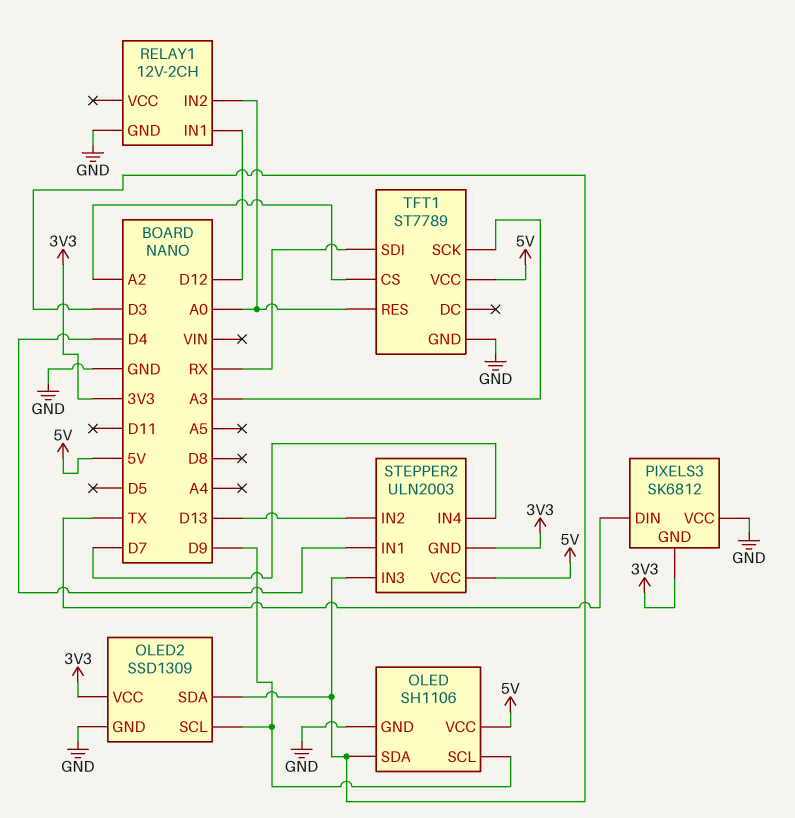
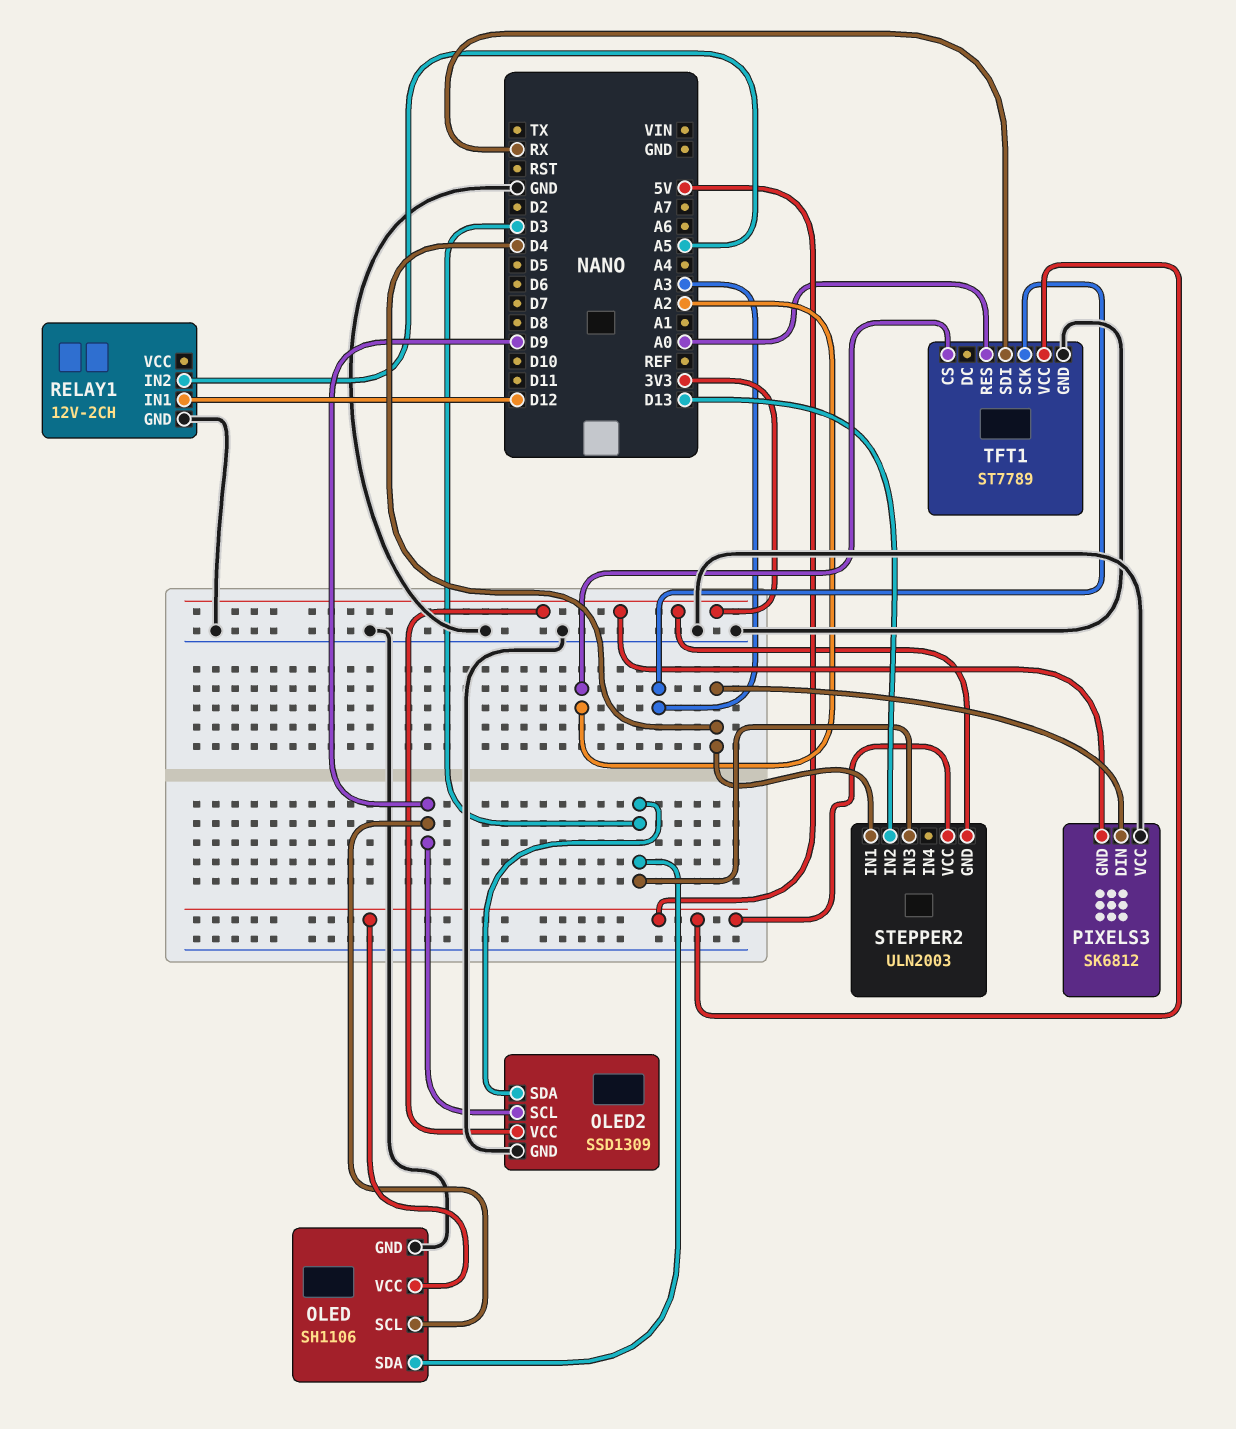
PIXELS3 pin DIN: TX -> D4
RELAY1 pin IN2: A0 -> A5
STEPPER2 pin IN4: D7 -> none

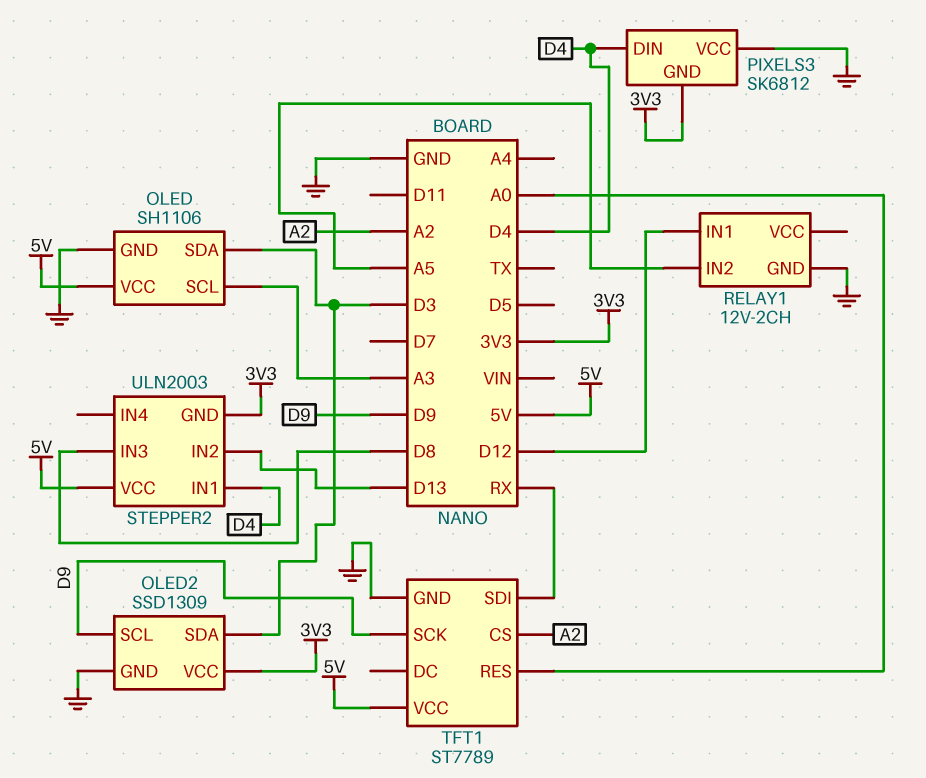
OLED pin SCL: D9 -> A3
STEPPER2 pin IN3: D3 -> D8
TFT1 pin SCK: A3 -> D9

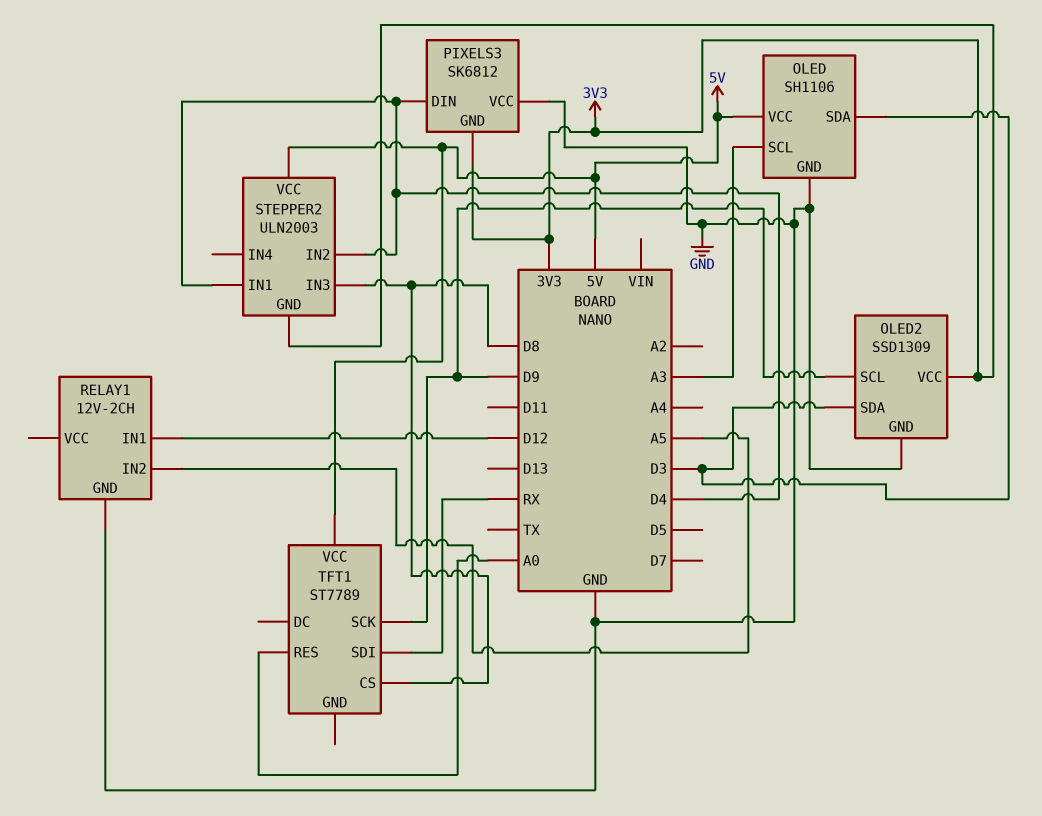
STEPPER2 pin IN2: D13 -> D4
TFT1 pin CS: A2 -> D8
TFT1 pin GND: GND -> none

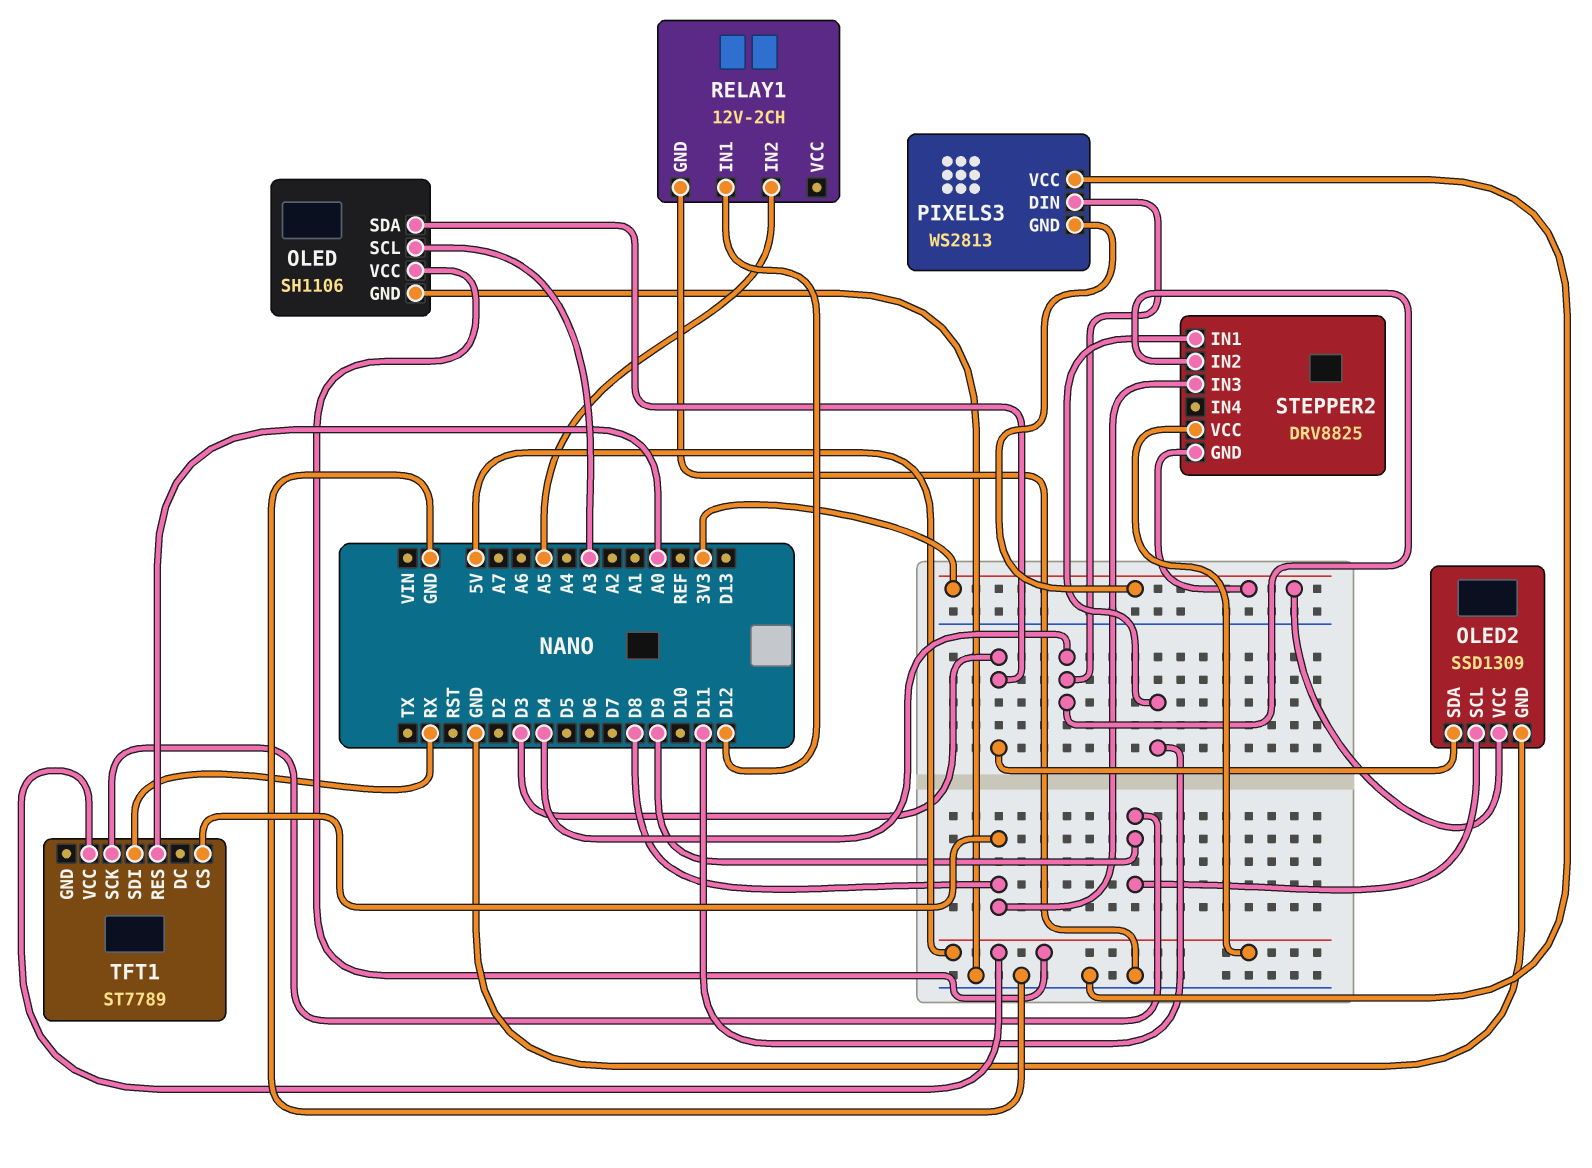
PIXELS3: SK6812 -> WS2813
STEPPER2: ULN2003 -> DRV8825
STEPPER2 pin IN1: D4 -> D11

